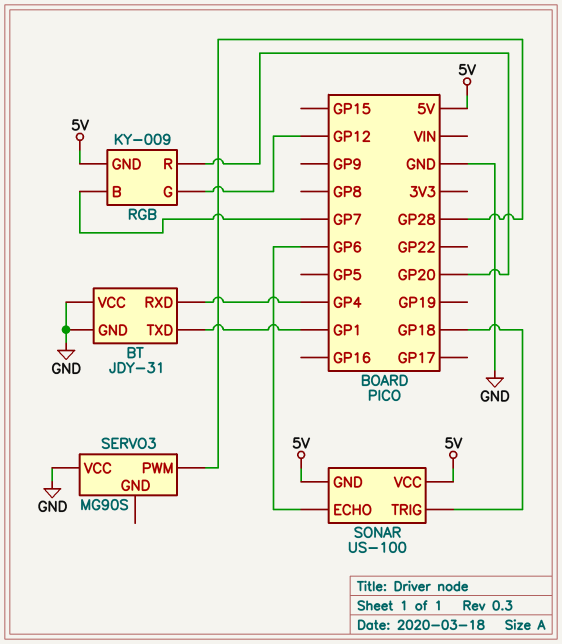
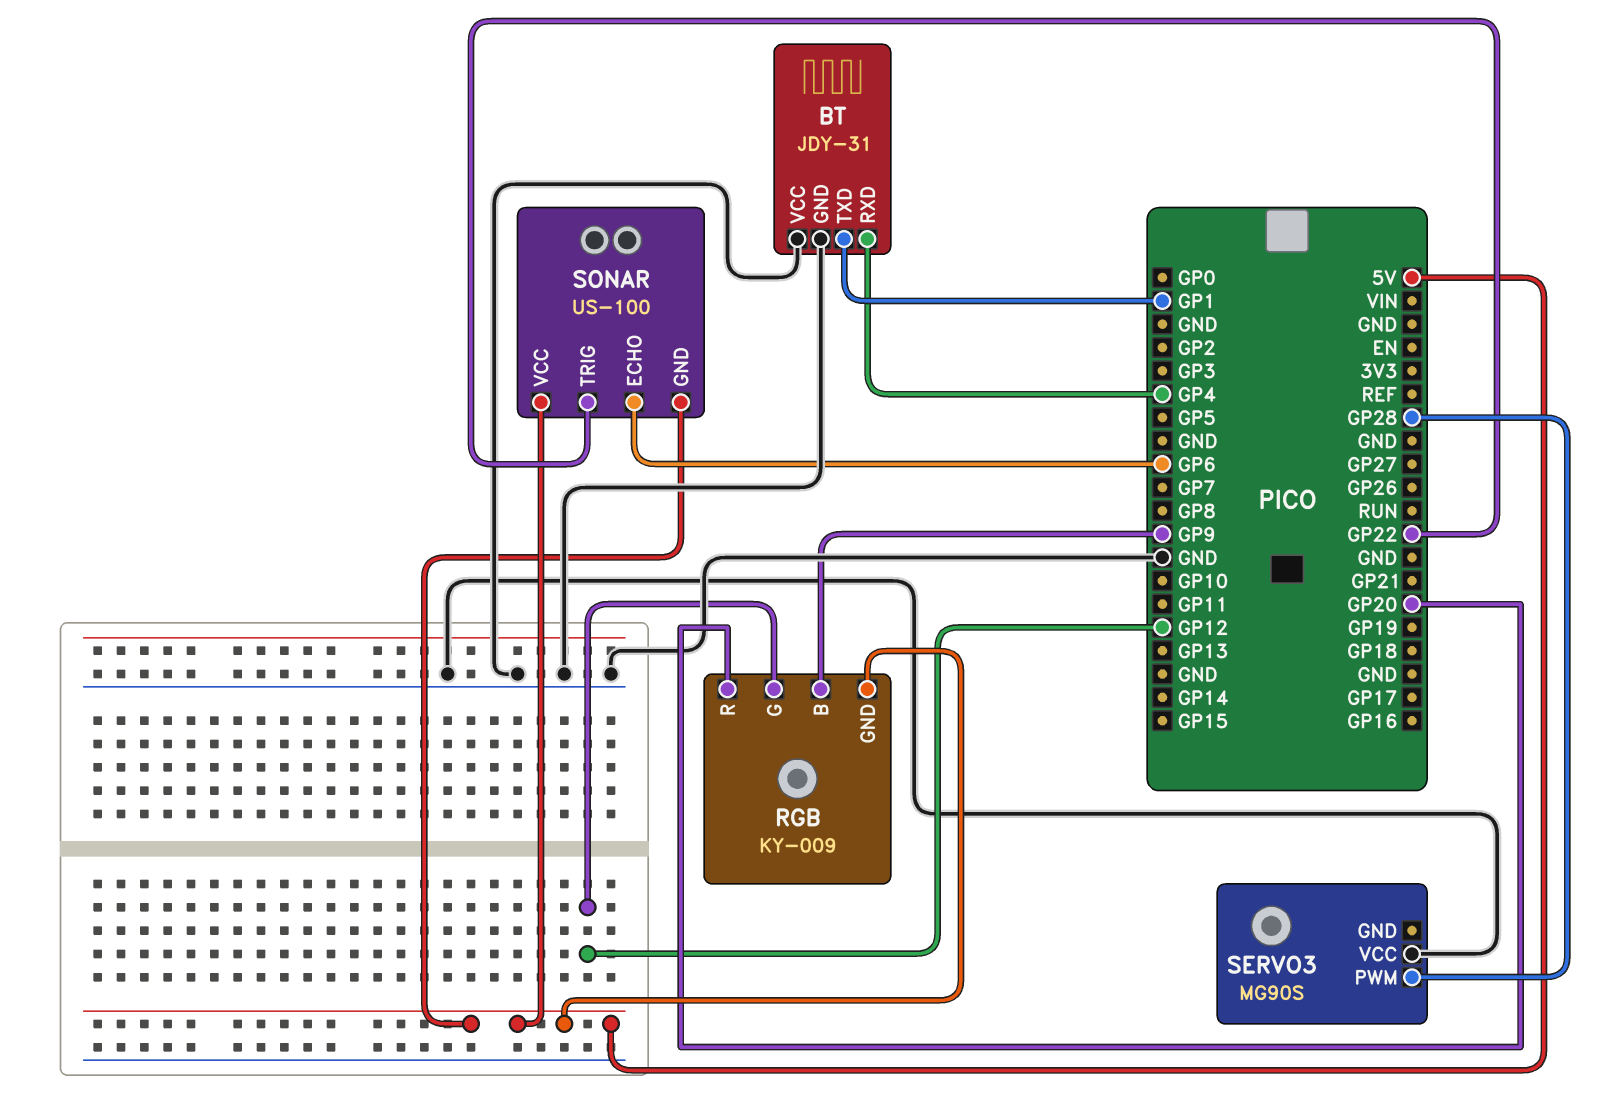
RGB pin B: GP7 -> GP9
SONAR pin TRIG: GP18 -> GP22

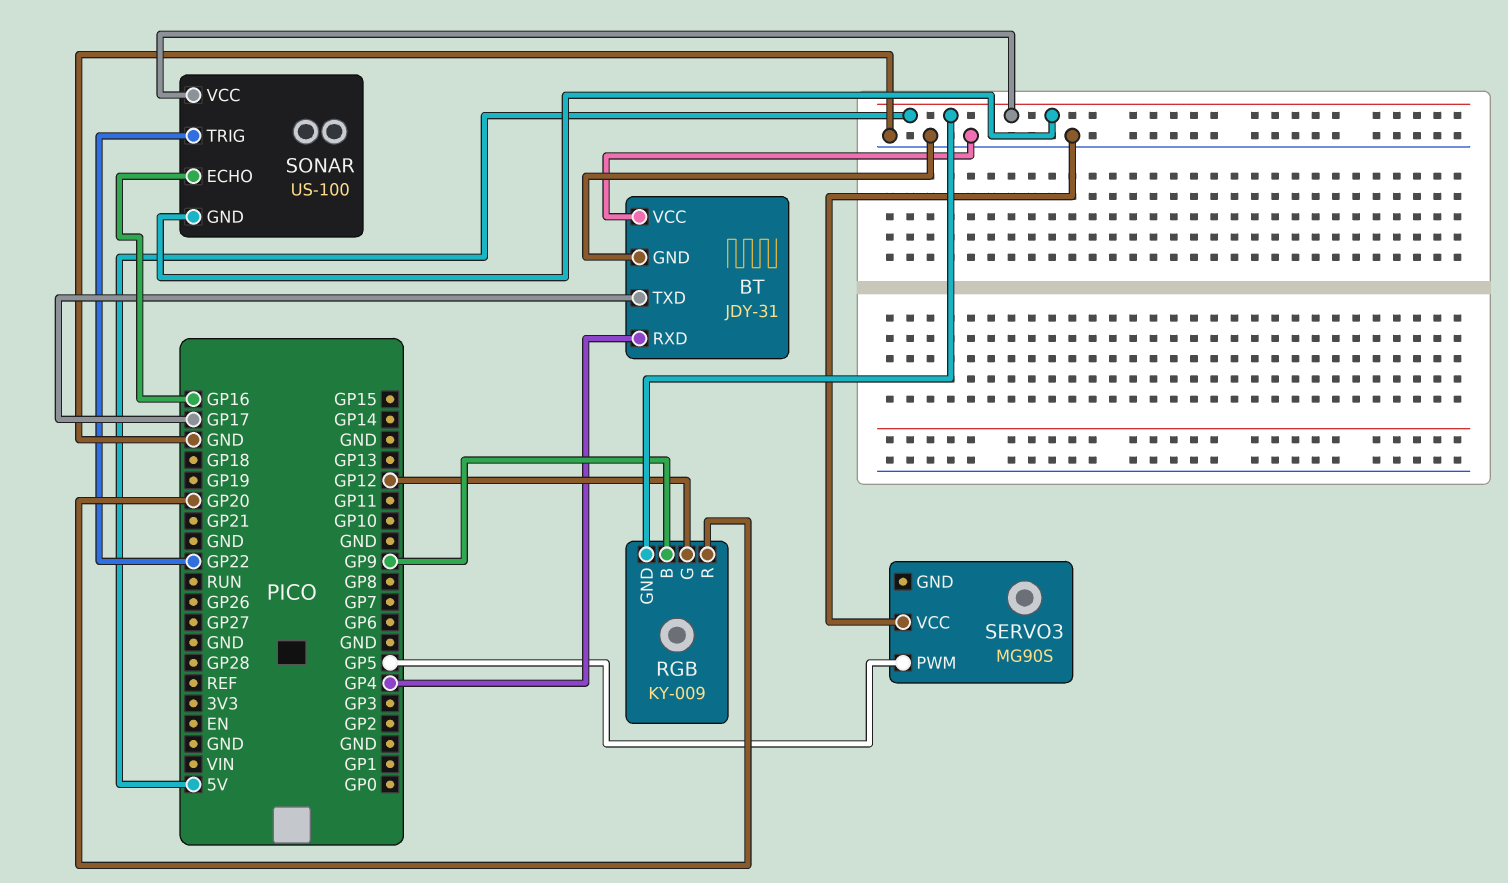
BT pin TXD: GP1 -> GP17
SERVO3 pin PWM: GP28 -> GP5
SONAR pin ECHO: GP6 -> GP16

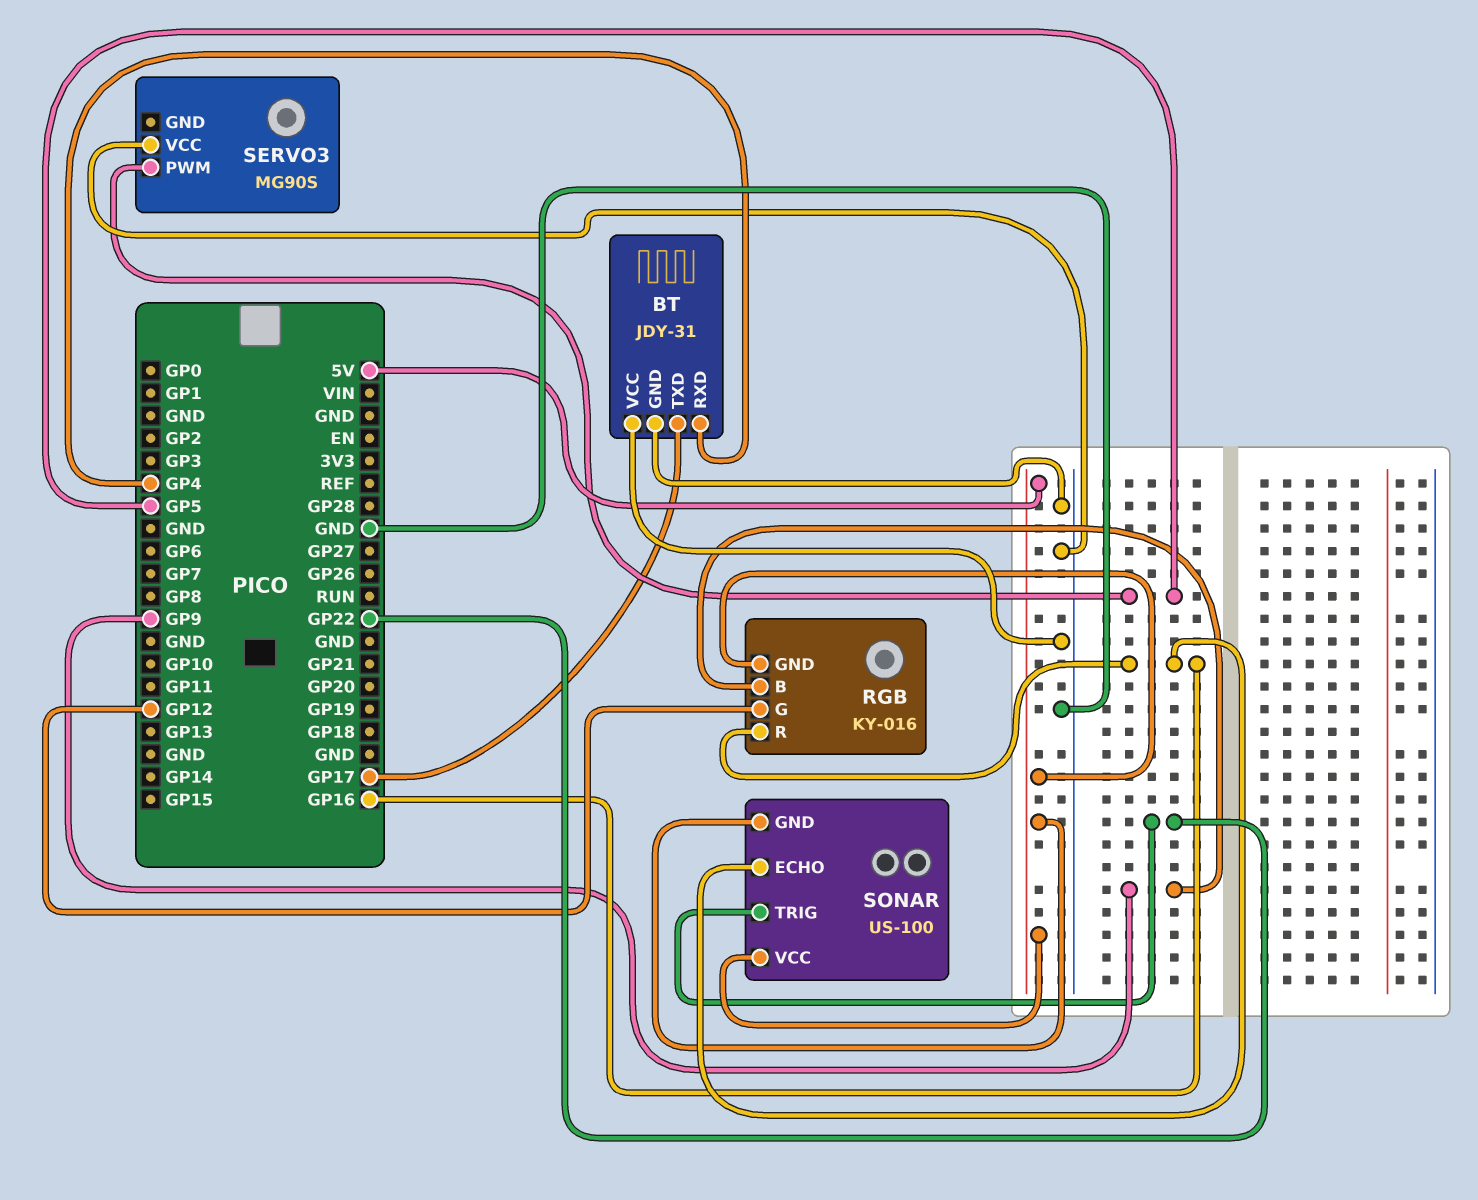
RGB: KY-009 -> KY-016
RGB pin R: GP20 -> GP16

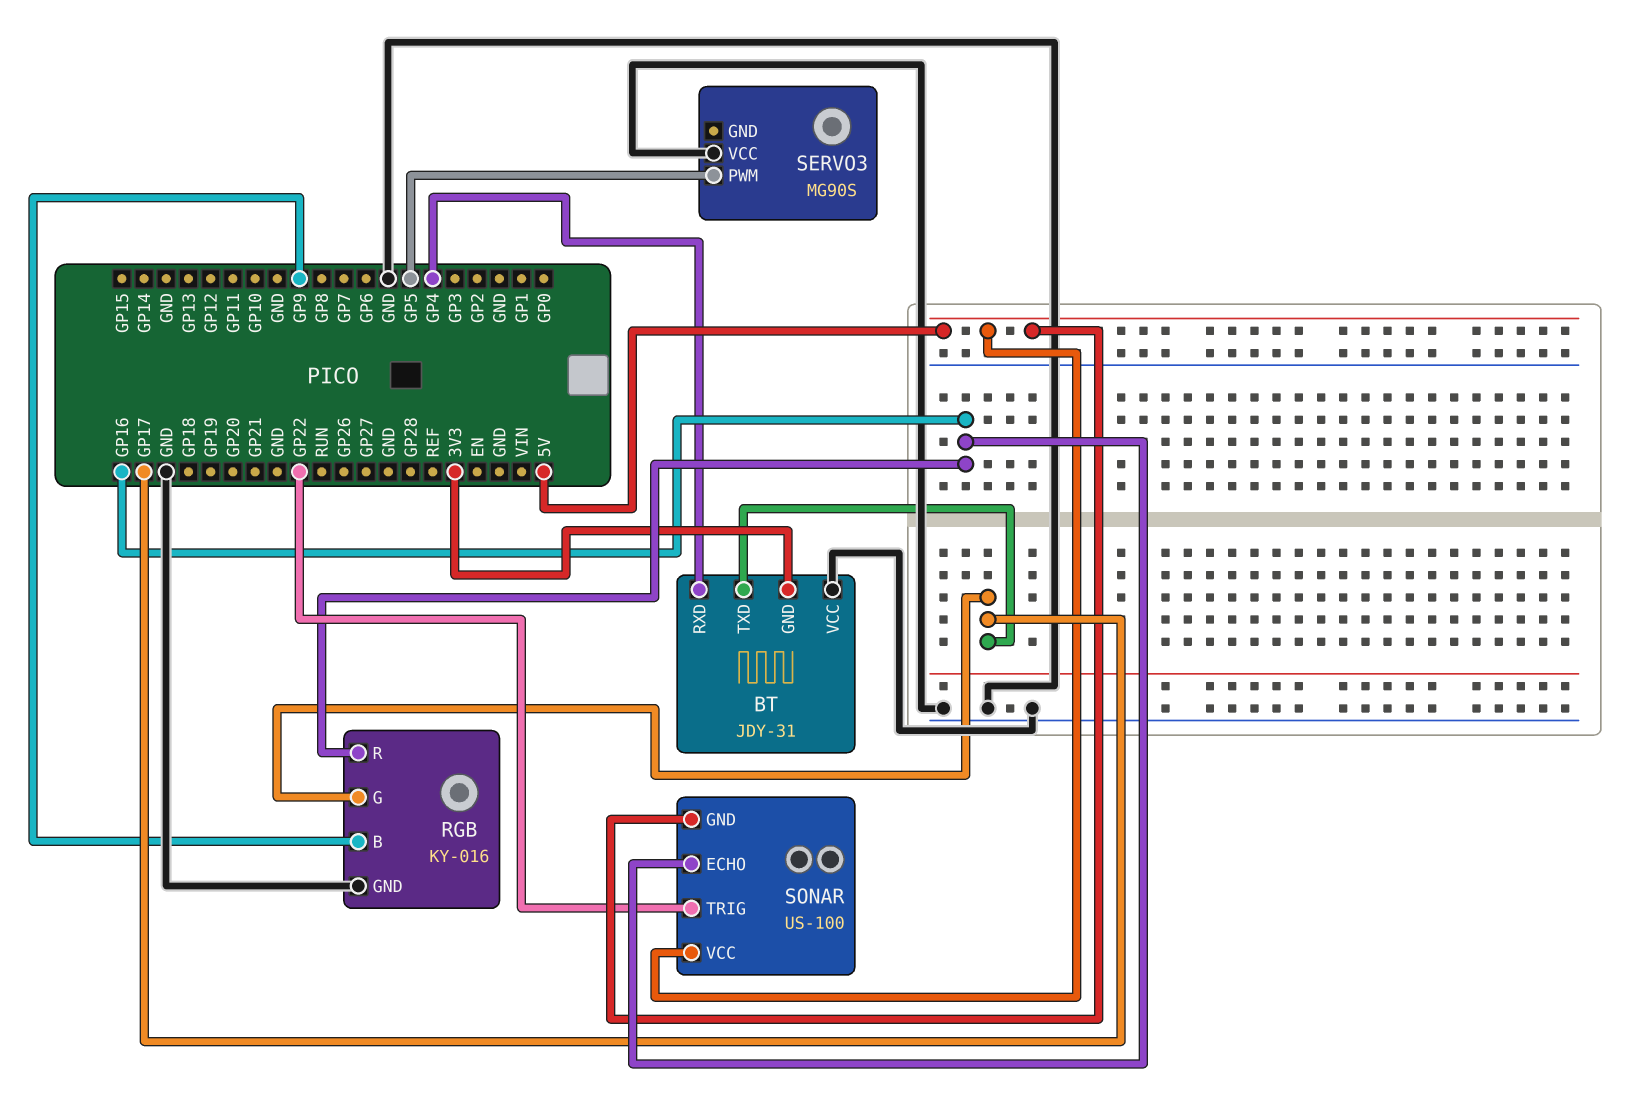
BT pin GND: GND -> 3V3
RGB pin G: GP12 -> GP17
RGB pin GND: 5V -> GND

